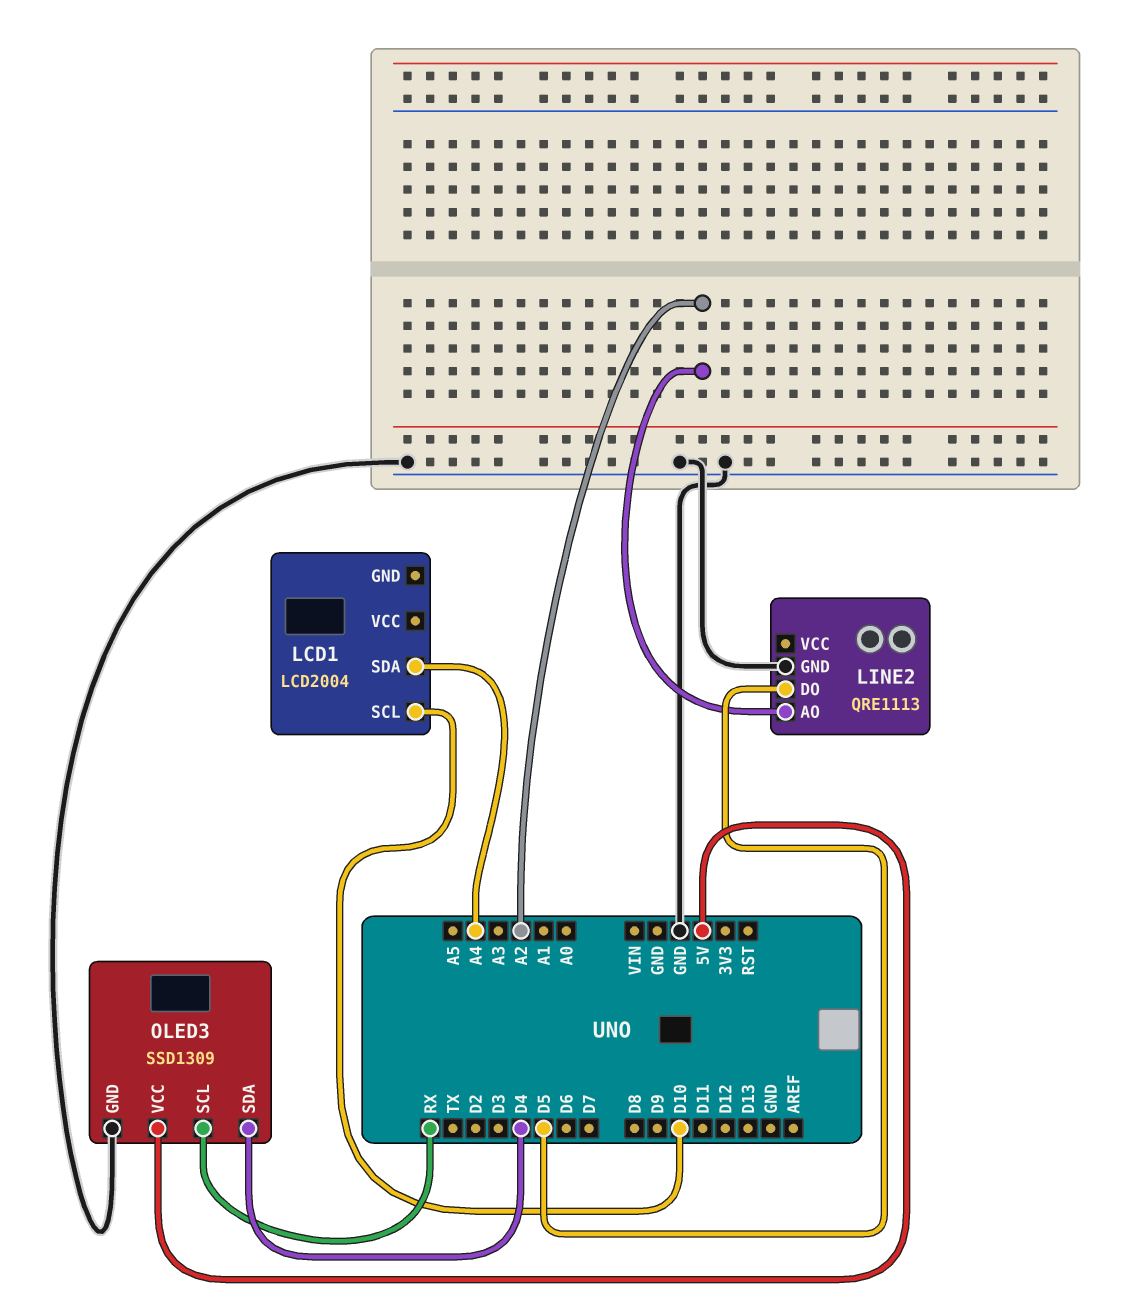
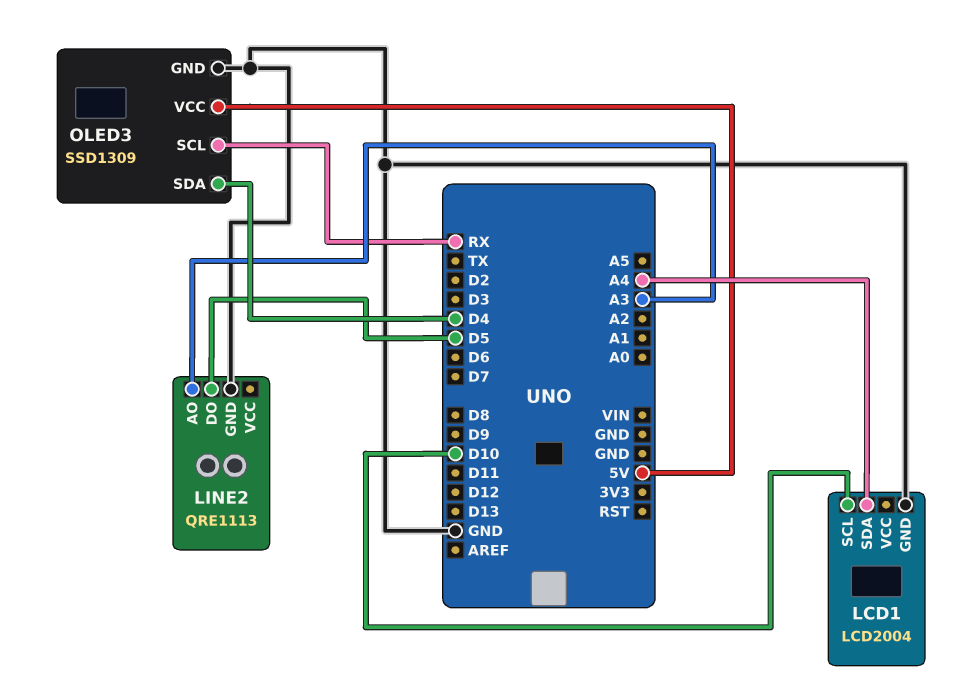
LCD1 pin GND: none -> GND
LINE2 pin AO: A2 -> A3

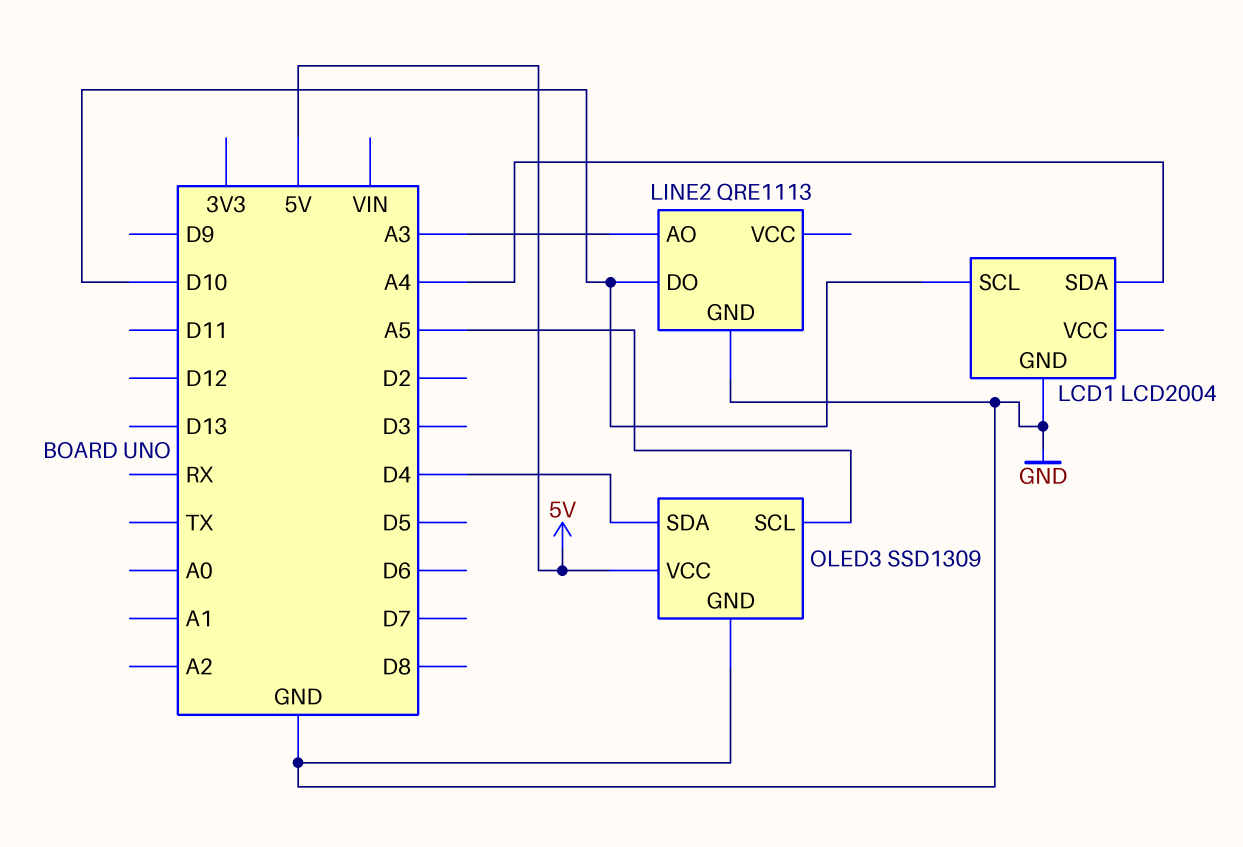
LINE2 pin DO: D5 -> D10
OLED3 pin SCL: RX -> A5

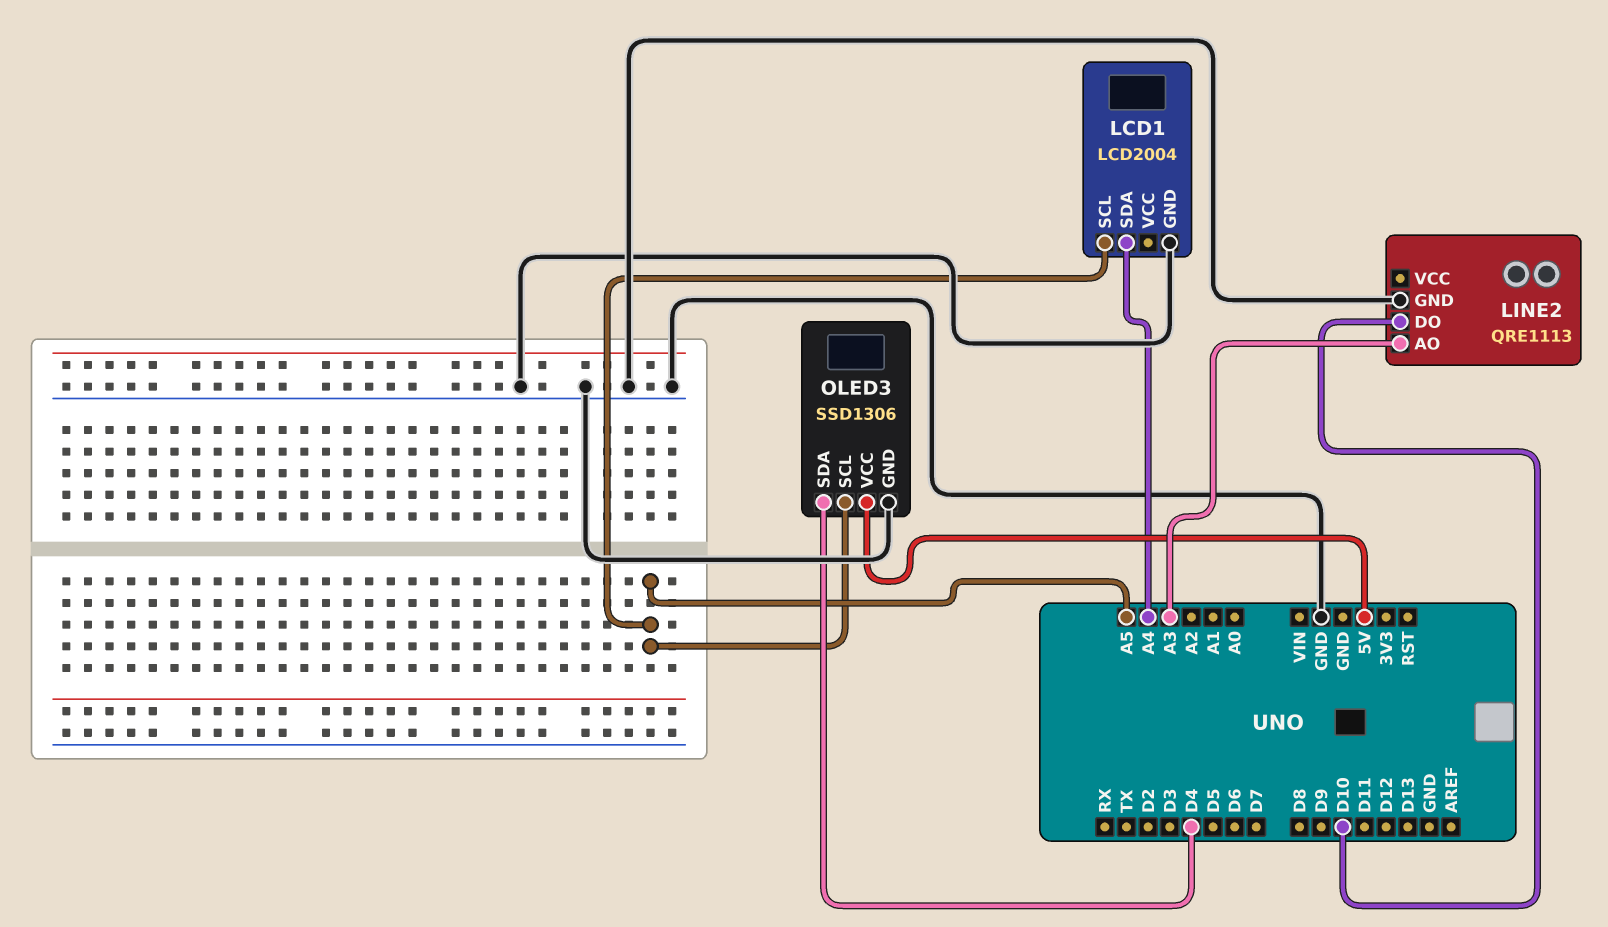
LCD1 pin SCL: D10 -> A5
OLED3: SSD1309 -> SSD1306

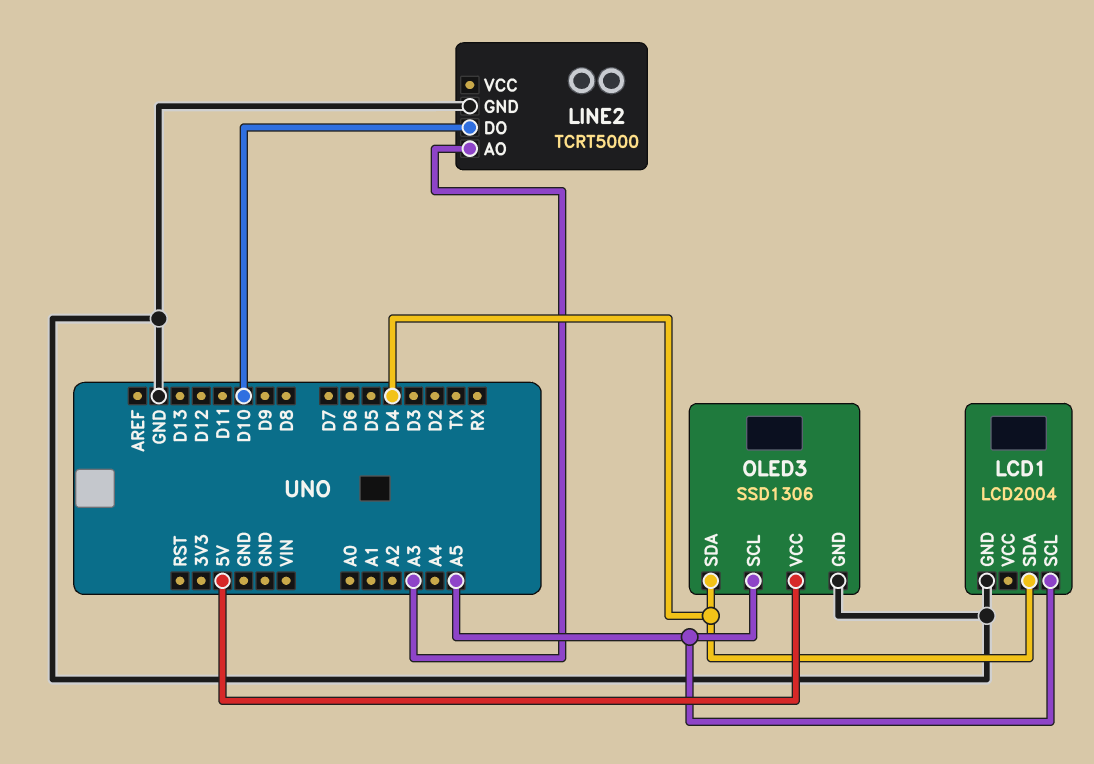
LCD1 pin SDA: A4 -> D4
LINE2: QRE1113 -> TCRT5000

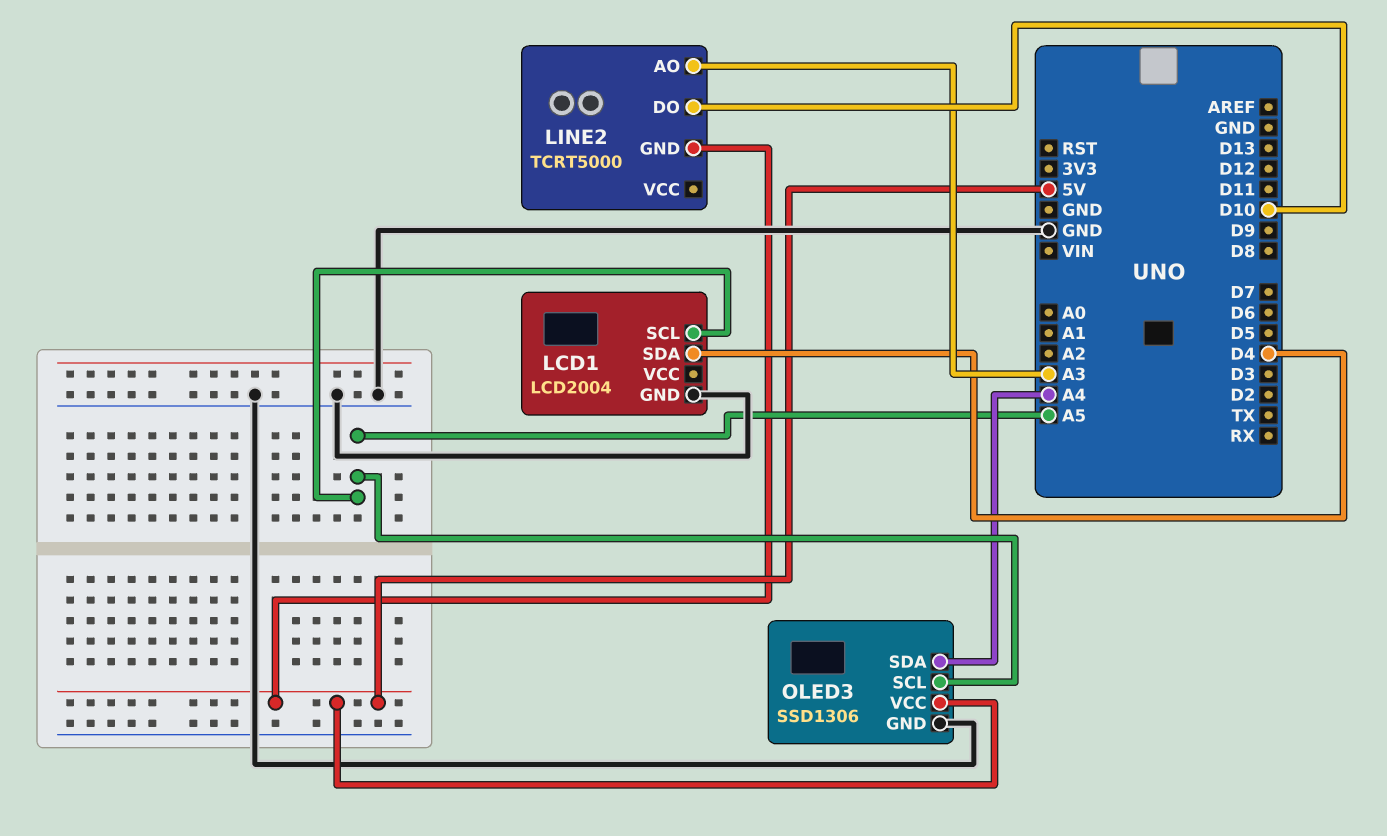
LINE2 pin GND: GND -> 5V
OLED3 pin SDA: D4 -> A4

